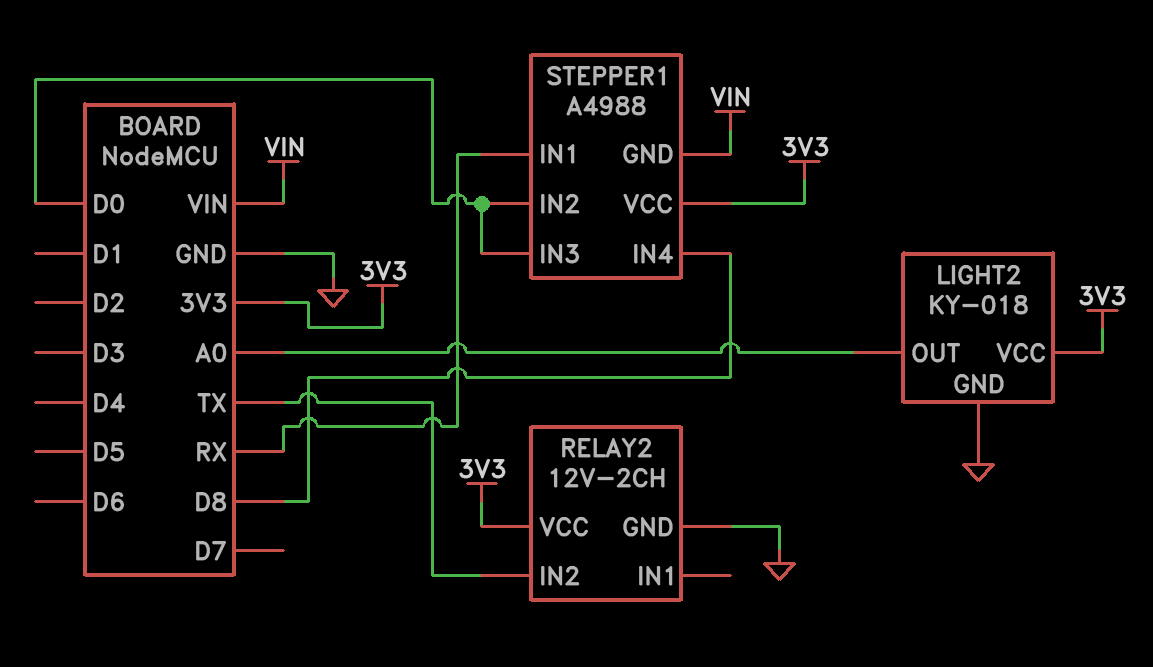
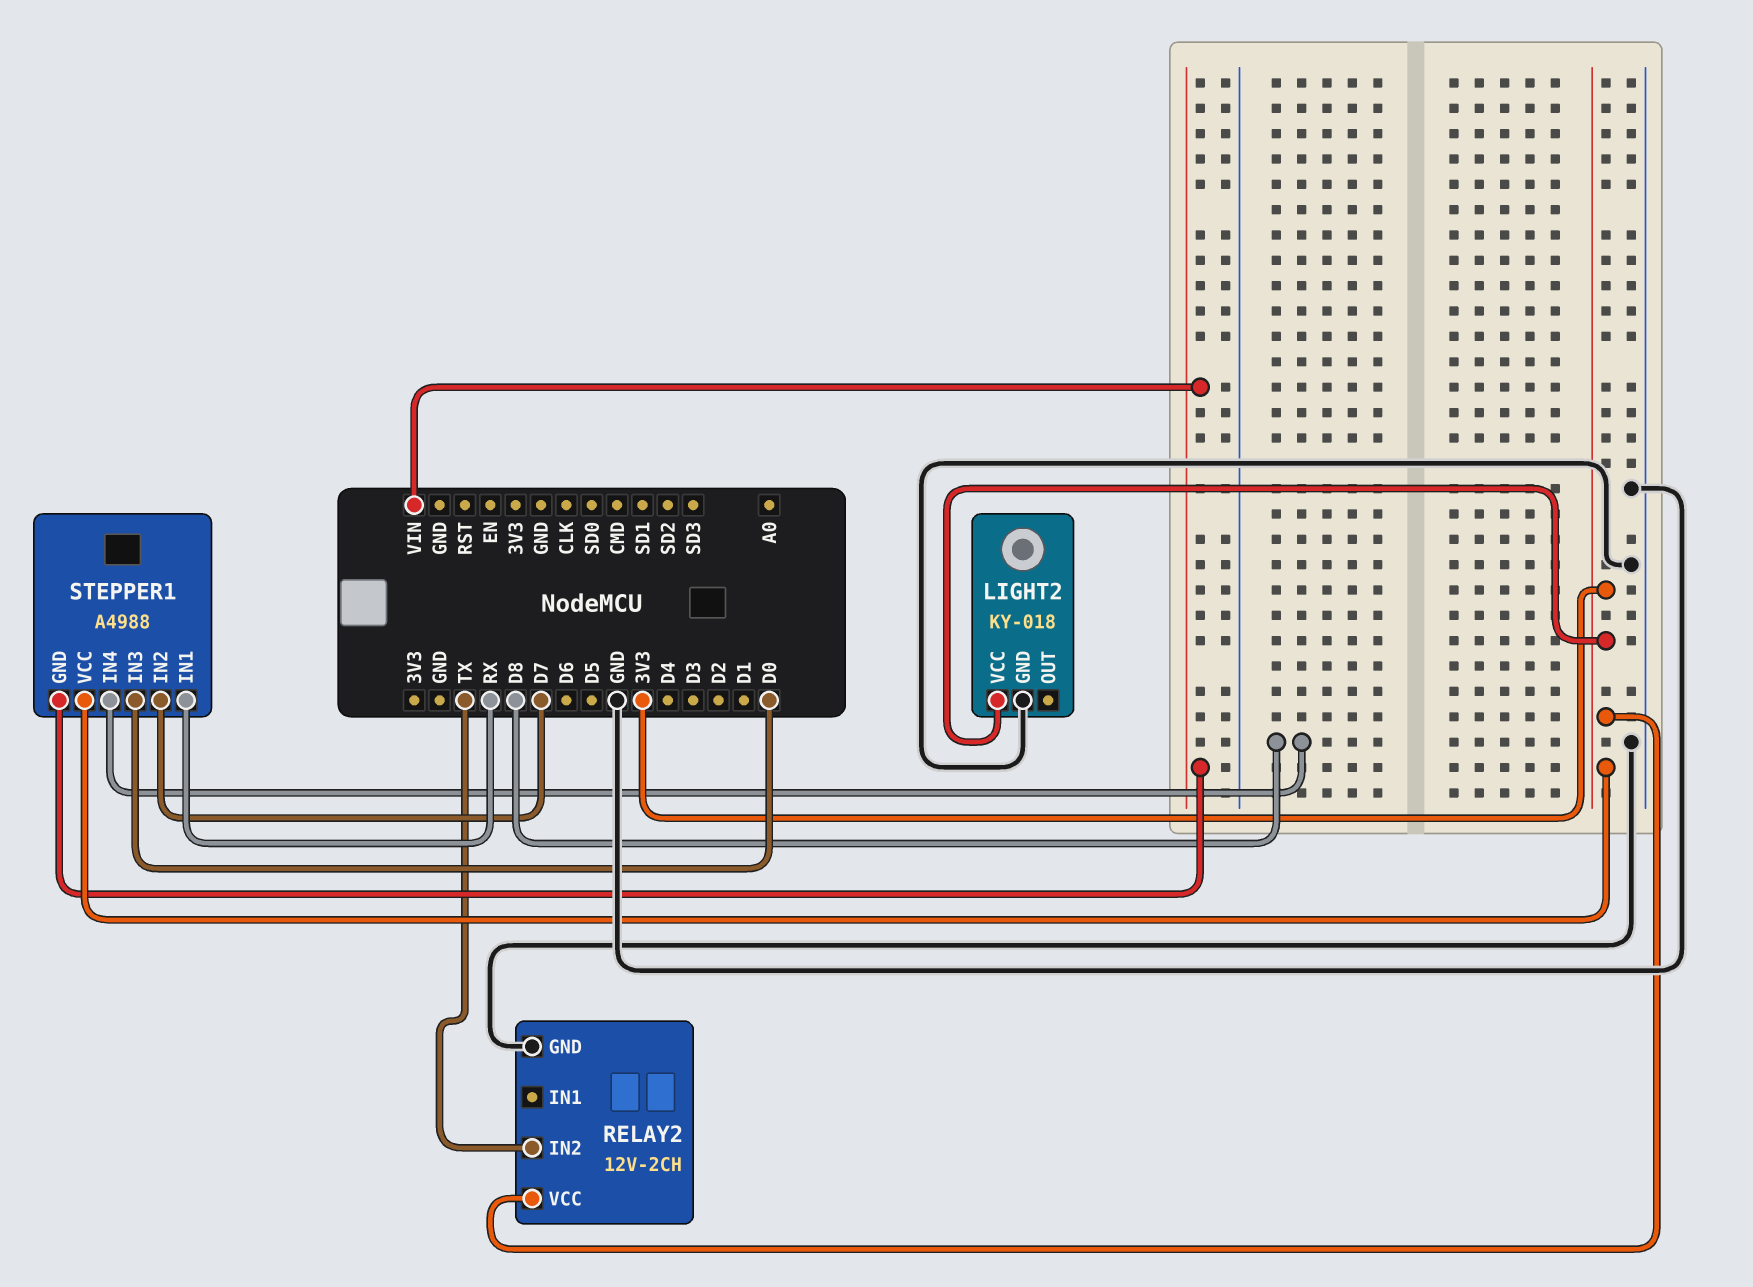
LIGHT2 pin OUT: A0 -> none
STEPPER1 pin IN2: D0 -> D7

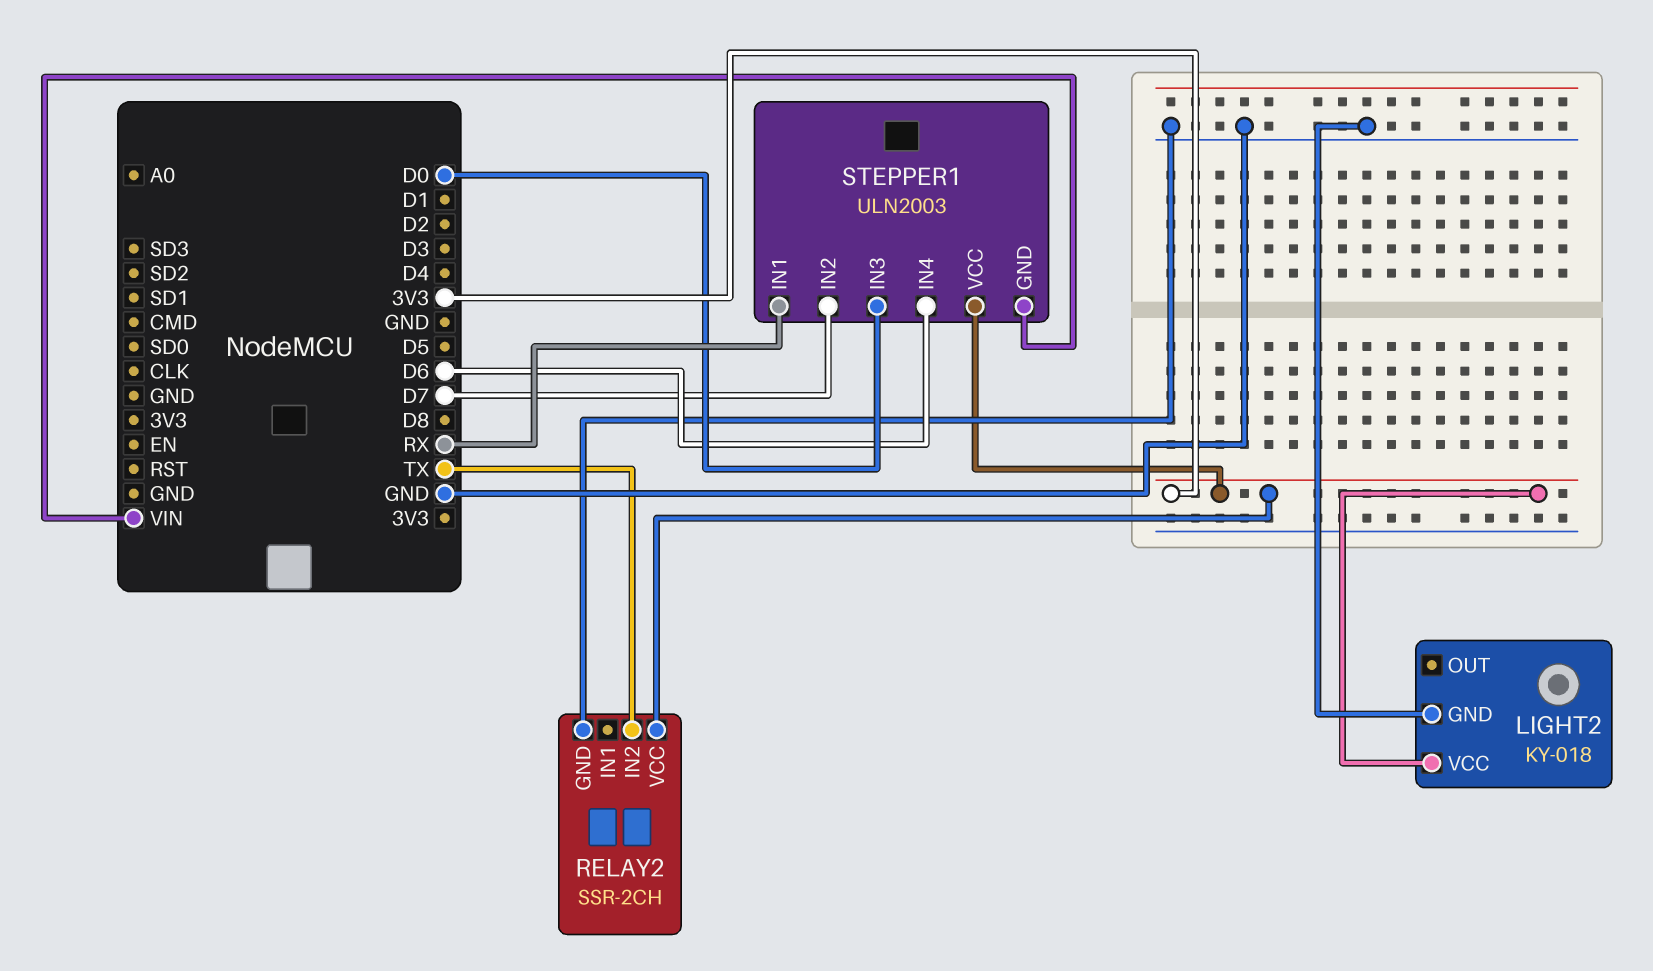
RELAY2: 12V-2CH -> SSR-2CH
STEPPER1: A4988 -> ULN2003
STEPPER1 pin IN4: D8 -> D6

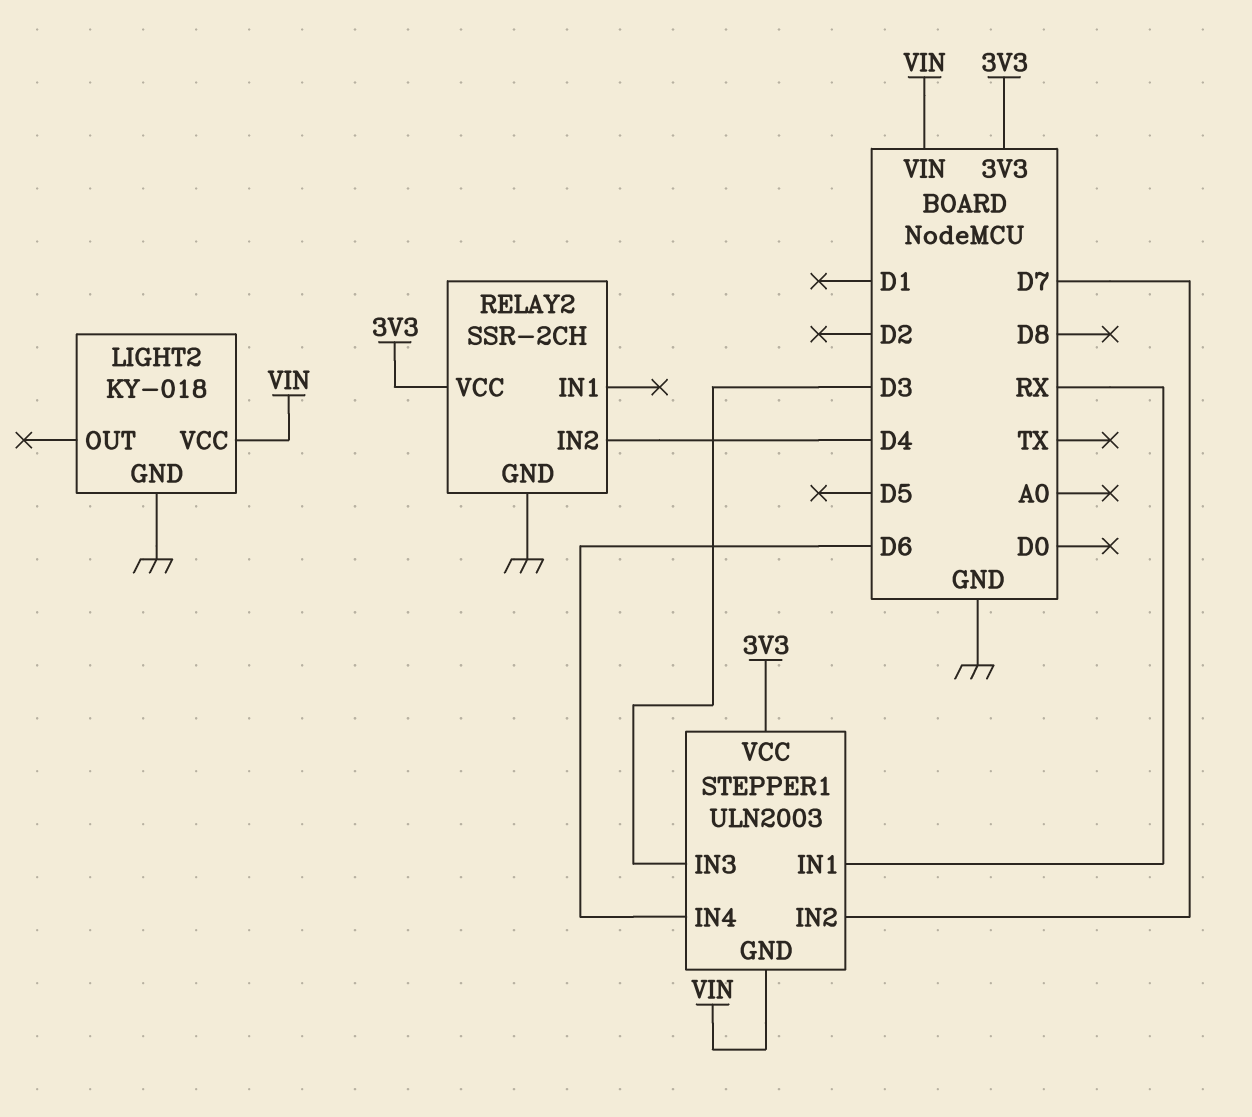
LIGHT2 pin VCC: 3V3 -> VIN
RELAY2 pin IN2: TX -> D4
STEPPER1 pin IN3: D0 -> D3

